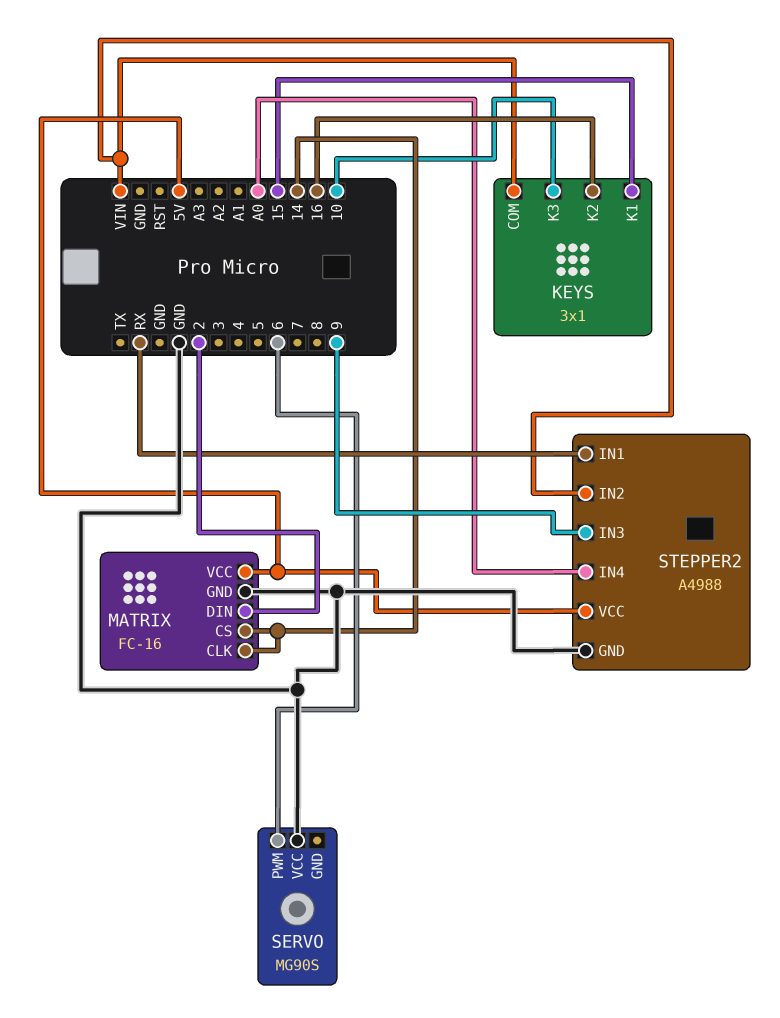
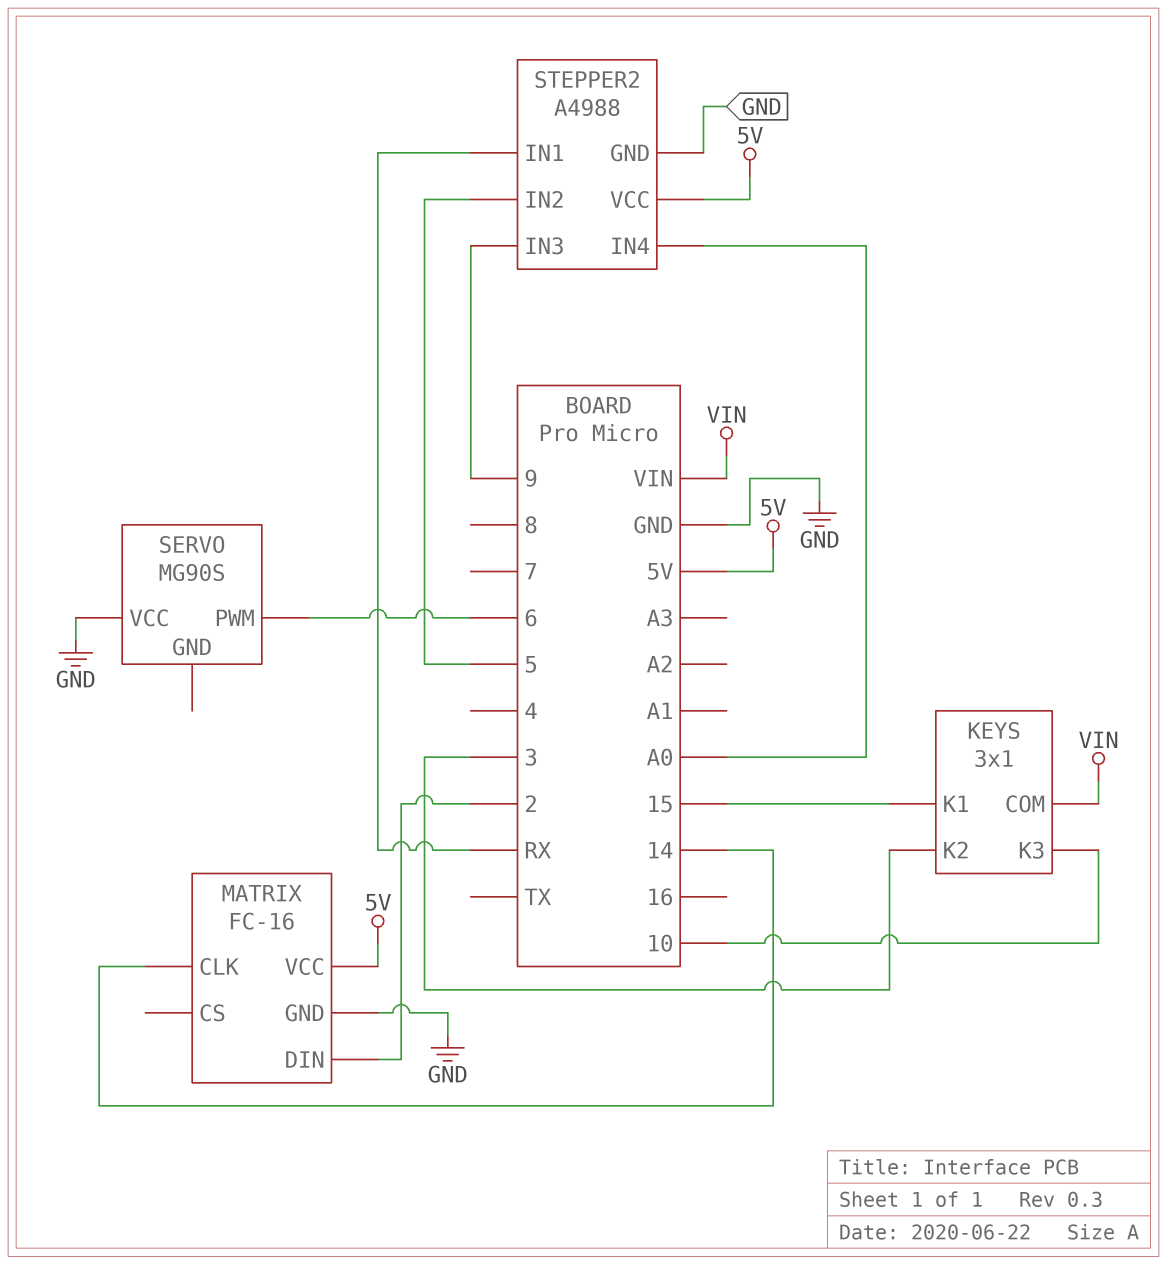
KEYS pin K2: 16 -> 3
MATRIX pin CS: 14 -> none
STEPPER2 pin IN2: VIN -> 5

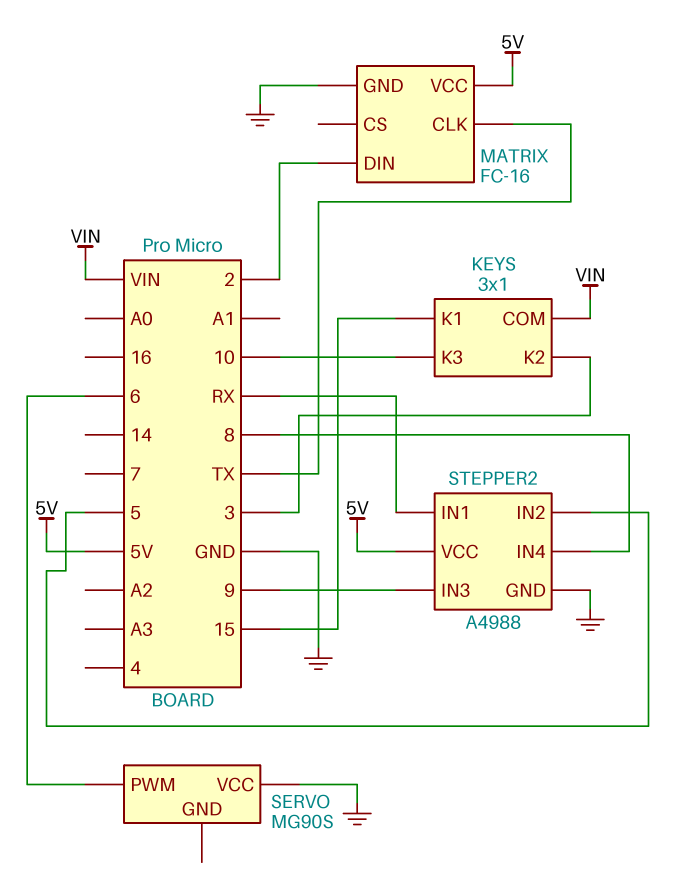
MATRIX pin CLK: 14 -> TX
STEPPER2 pin IN4: A0 -> 8

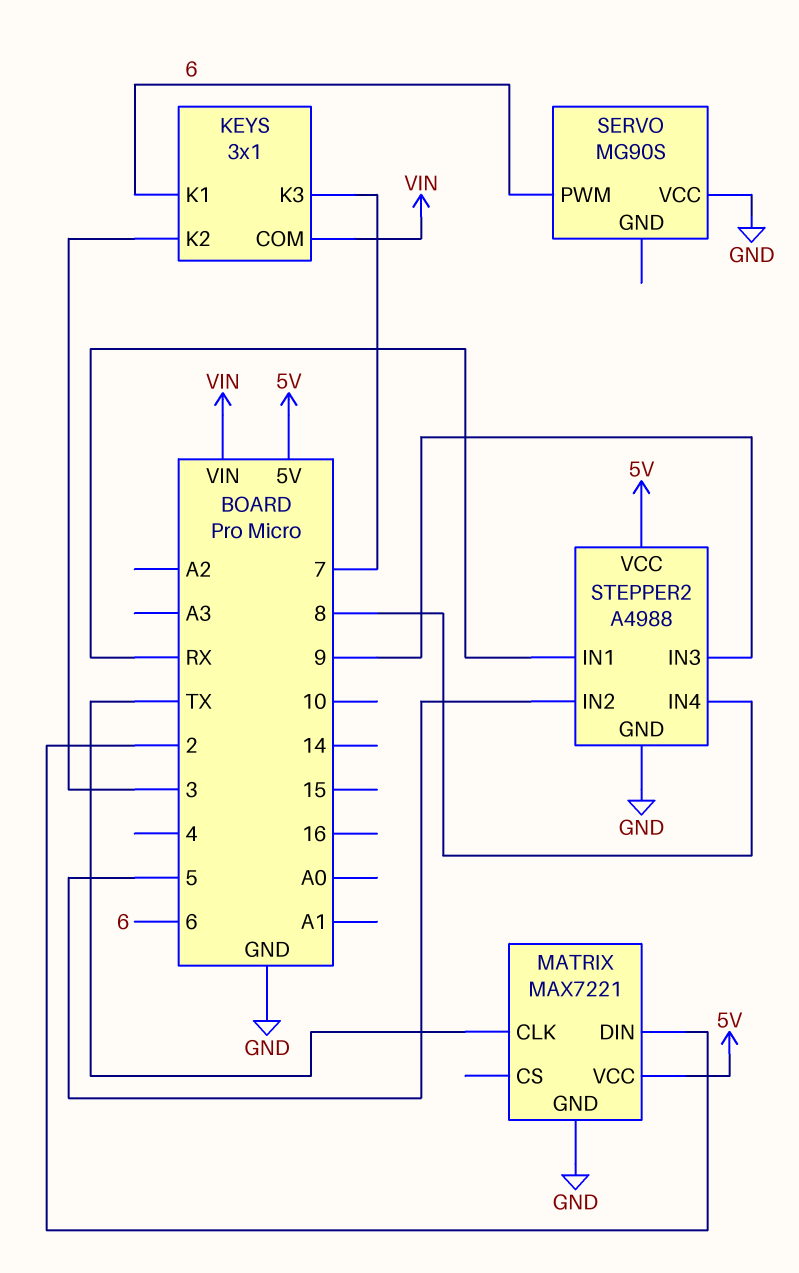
KEYS pin K1: 15 -> 6
KEYS pin K3: 10 -> 7
MATRIX: FC-16 -> MAX7221

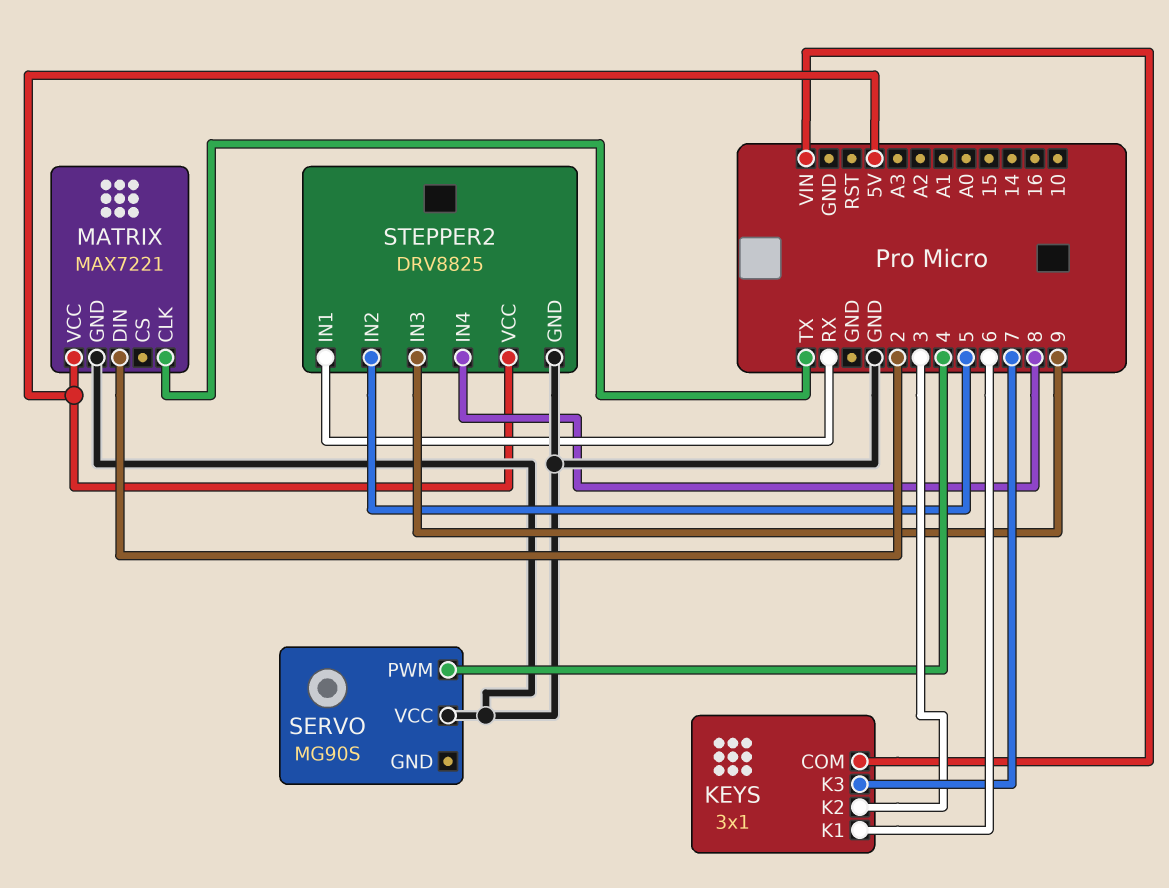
SERVO pin PWM: 6 -> 4
STEPPER2: A4988 -> DRV8825

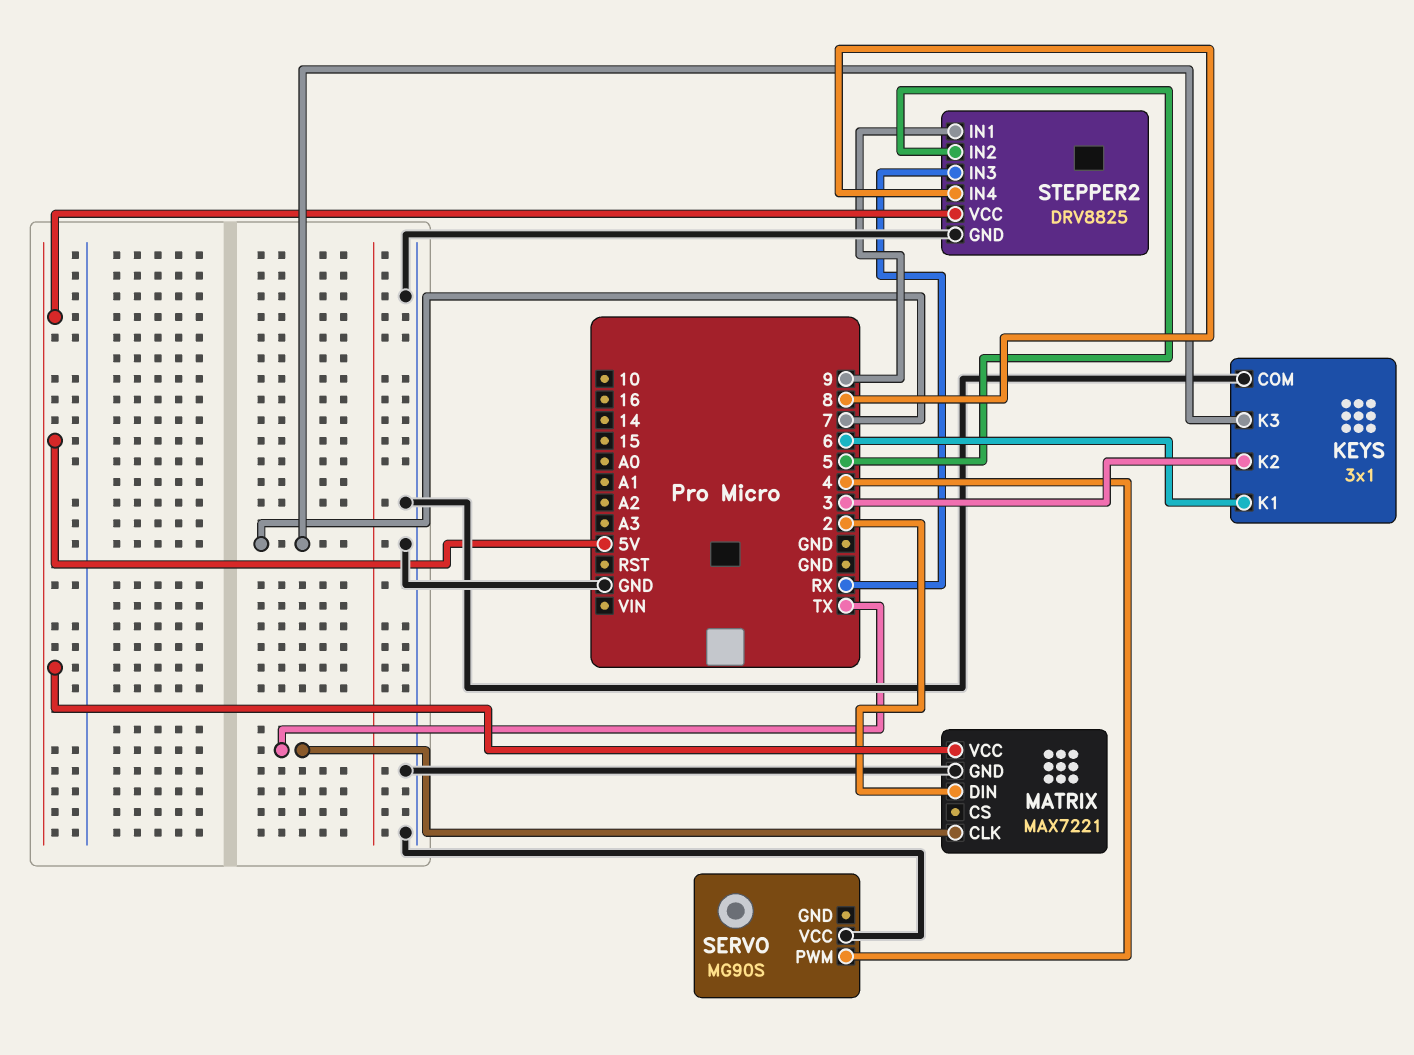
KEYS pin COM: VIN -> GND
STEPPER2 pin IN1: RX -> 9
STEPPER2 pin IN3: 9 -> RX

